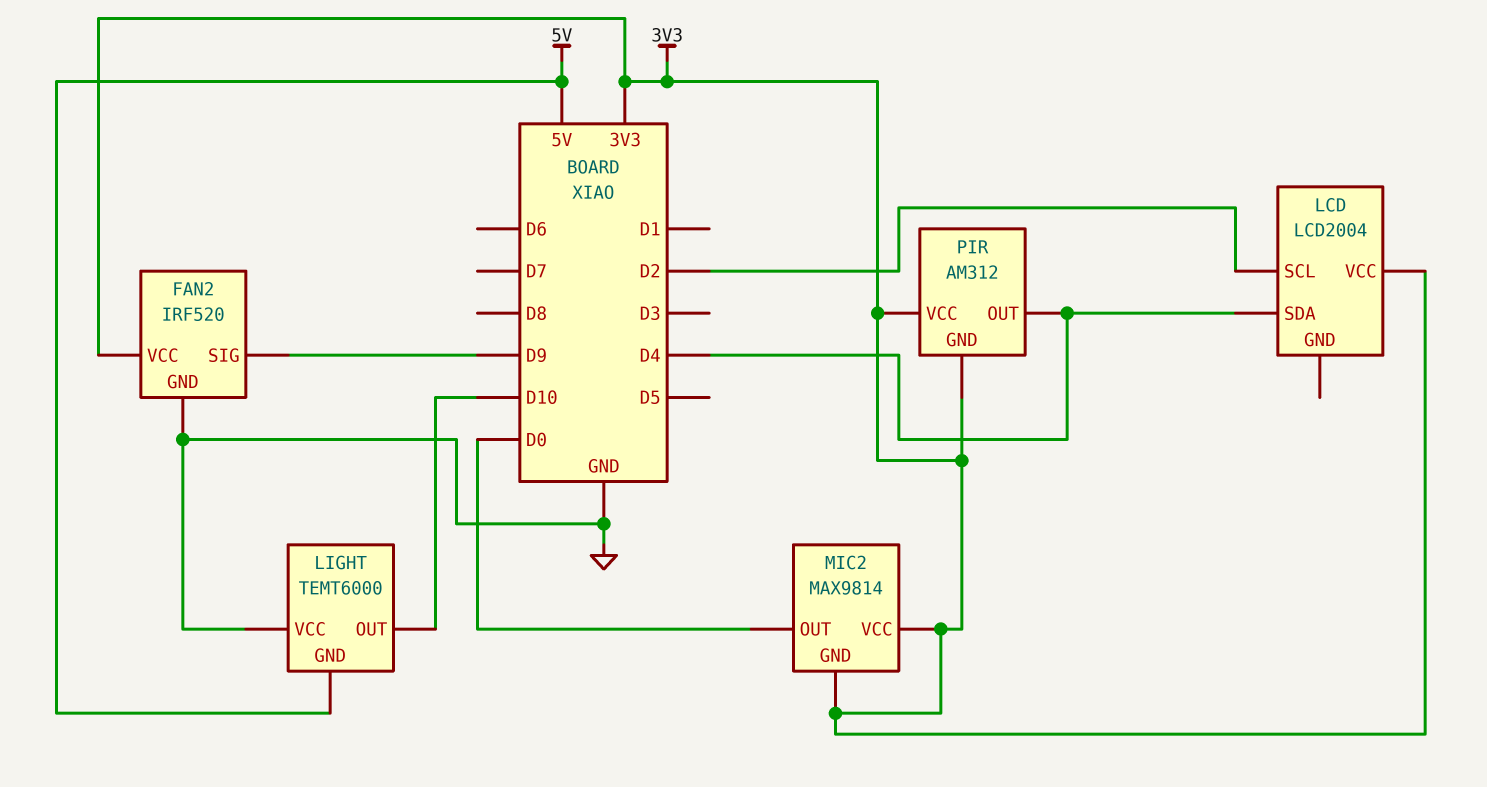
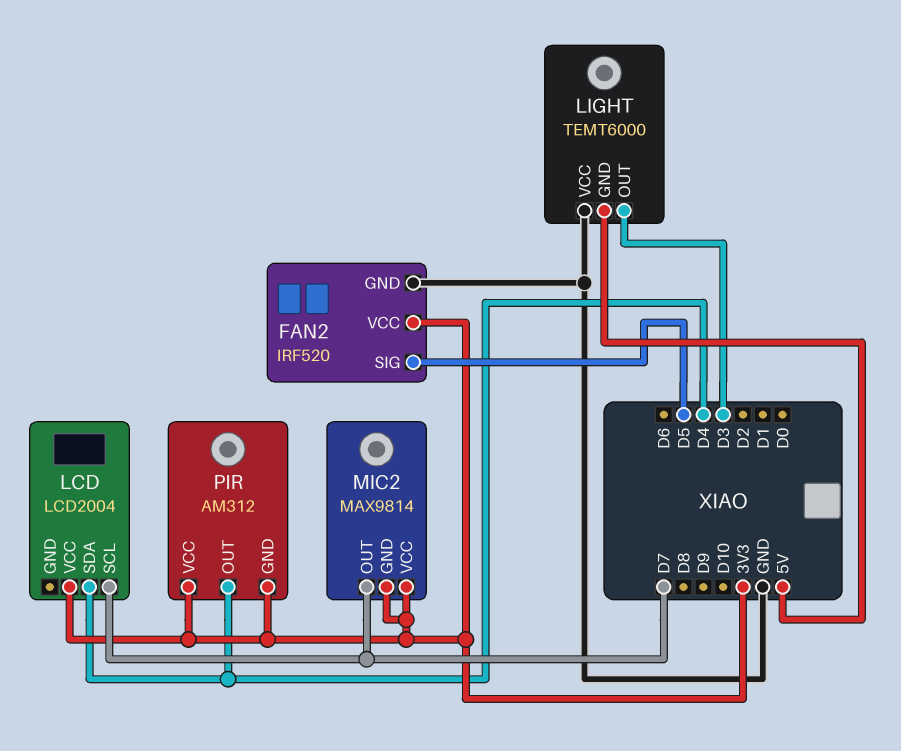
FAN2 pin SIG: D9 -> D5
LCD pin SCL: D2 -> D7
LIGHT pin OUT: D10 -> D3
MIC2 pin OUT: D0 -> D7

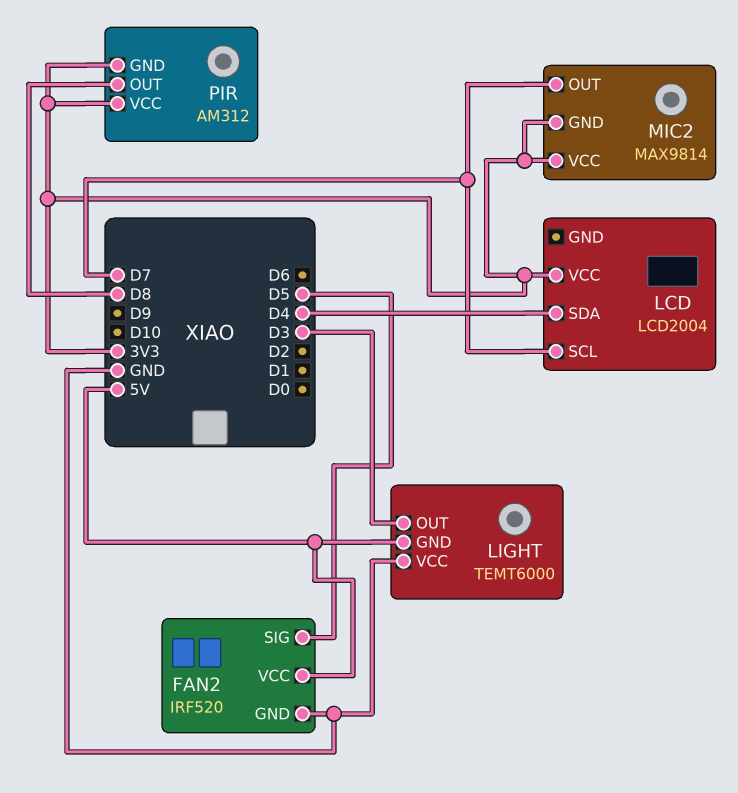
FAN2 pin VCC: 3V3 -> 5V
PIR pin OUT: D4 -> D8

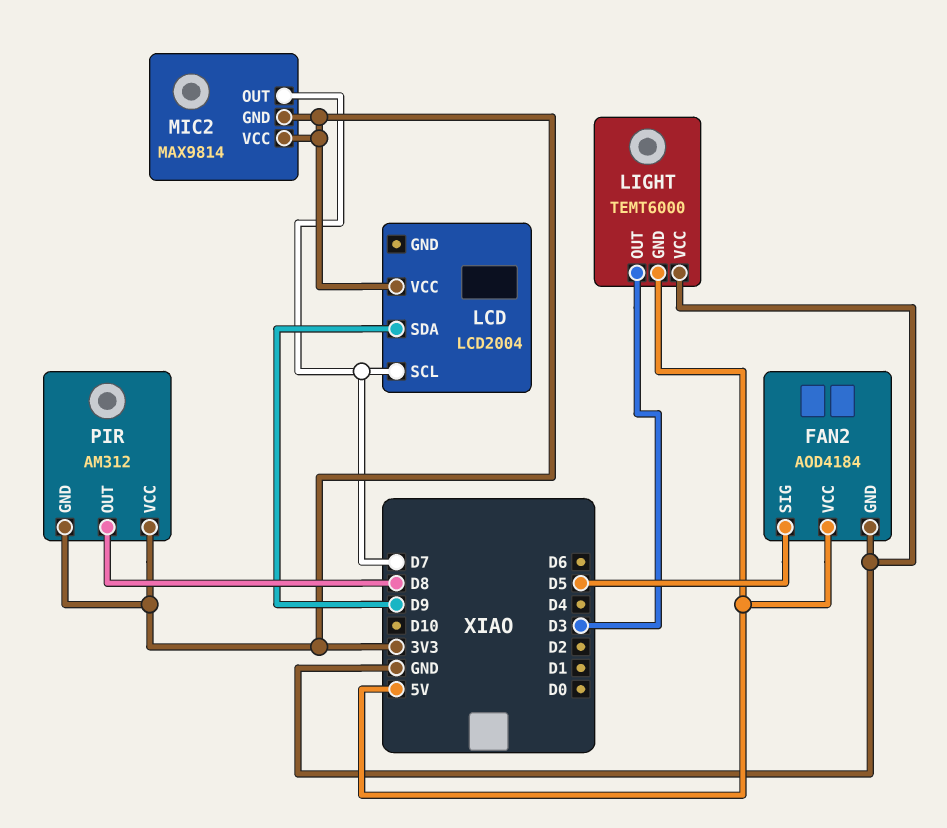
FAN2: IRF520 -> AOD4184
LCD pin SDA: D4 -> D9

